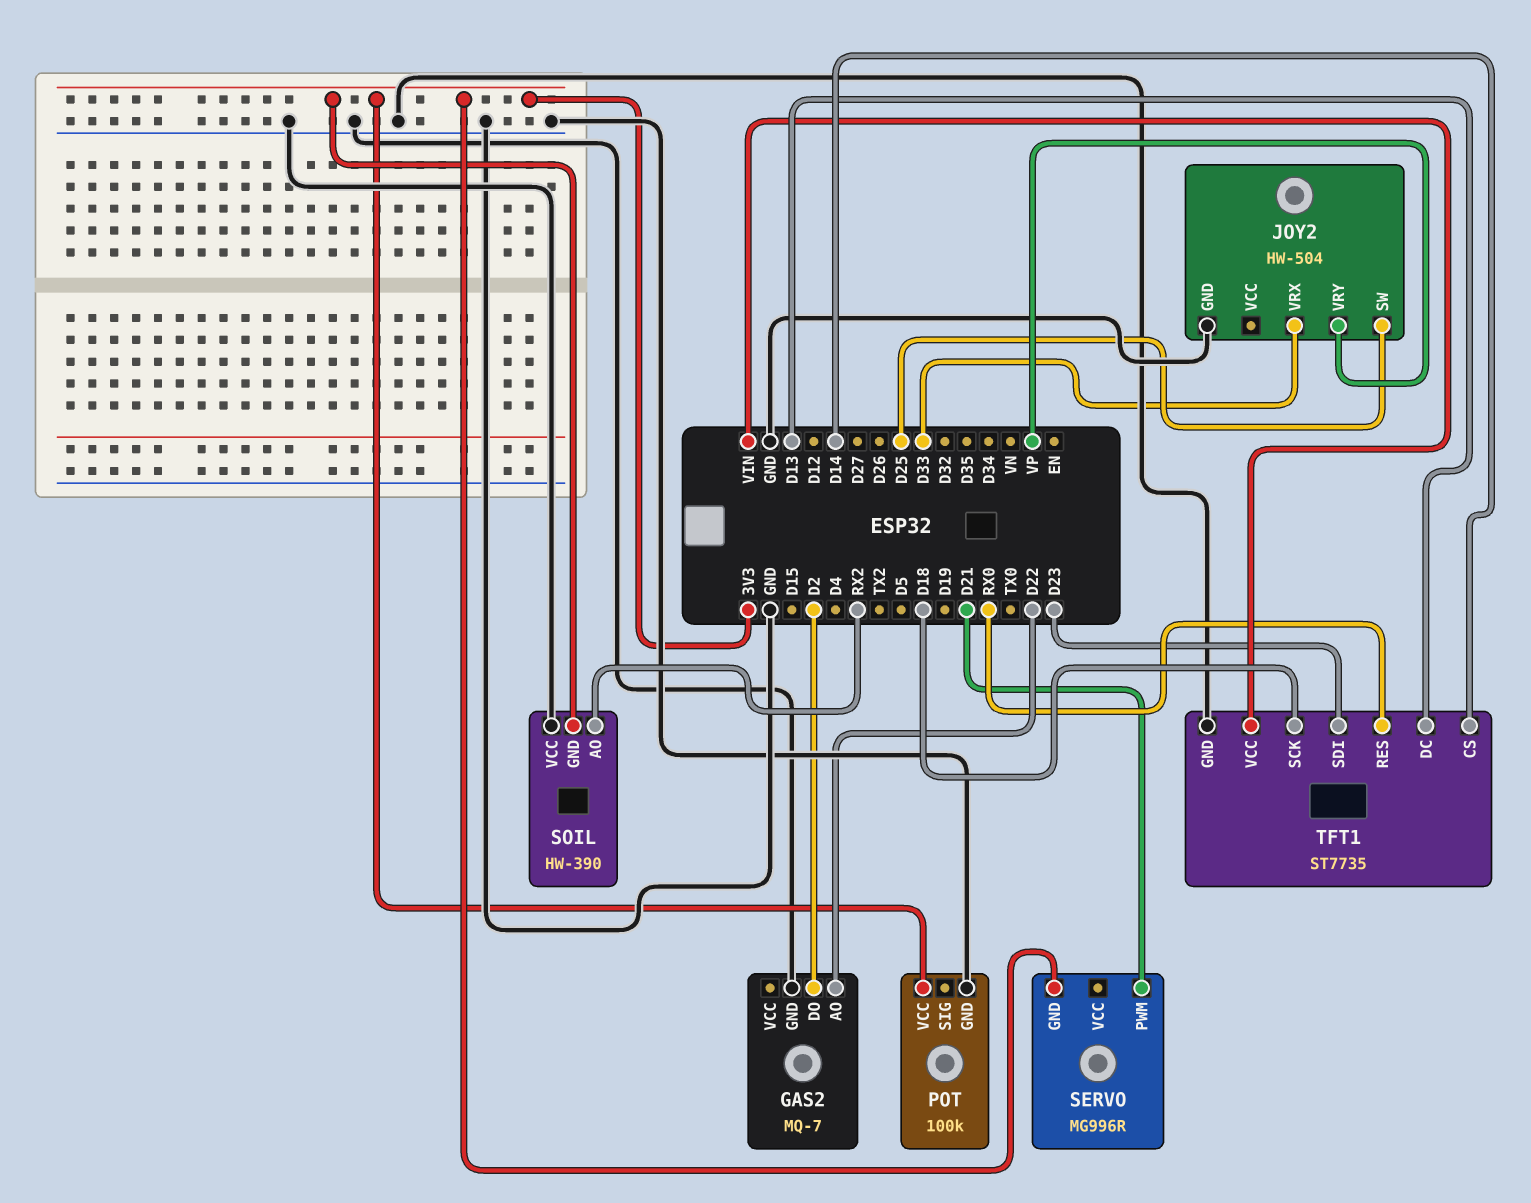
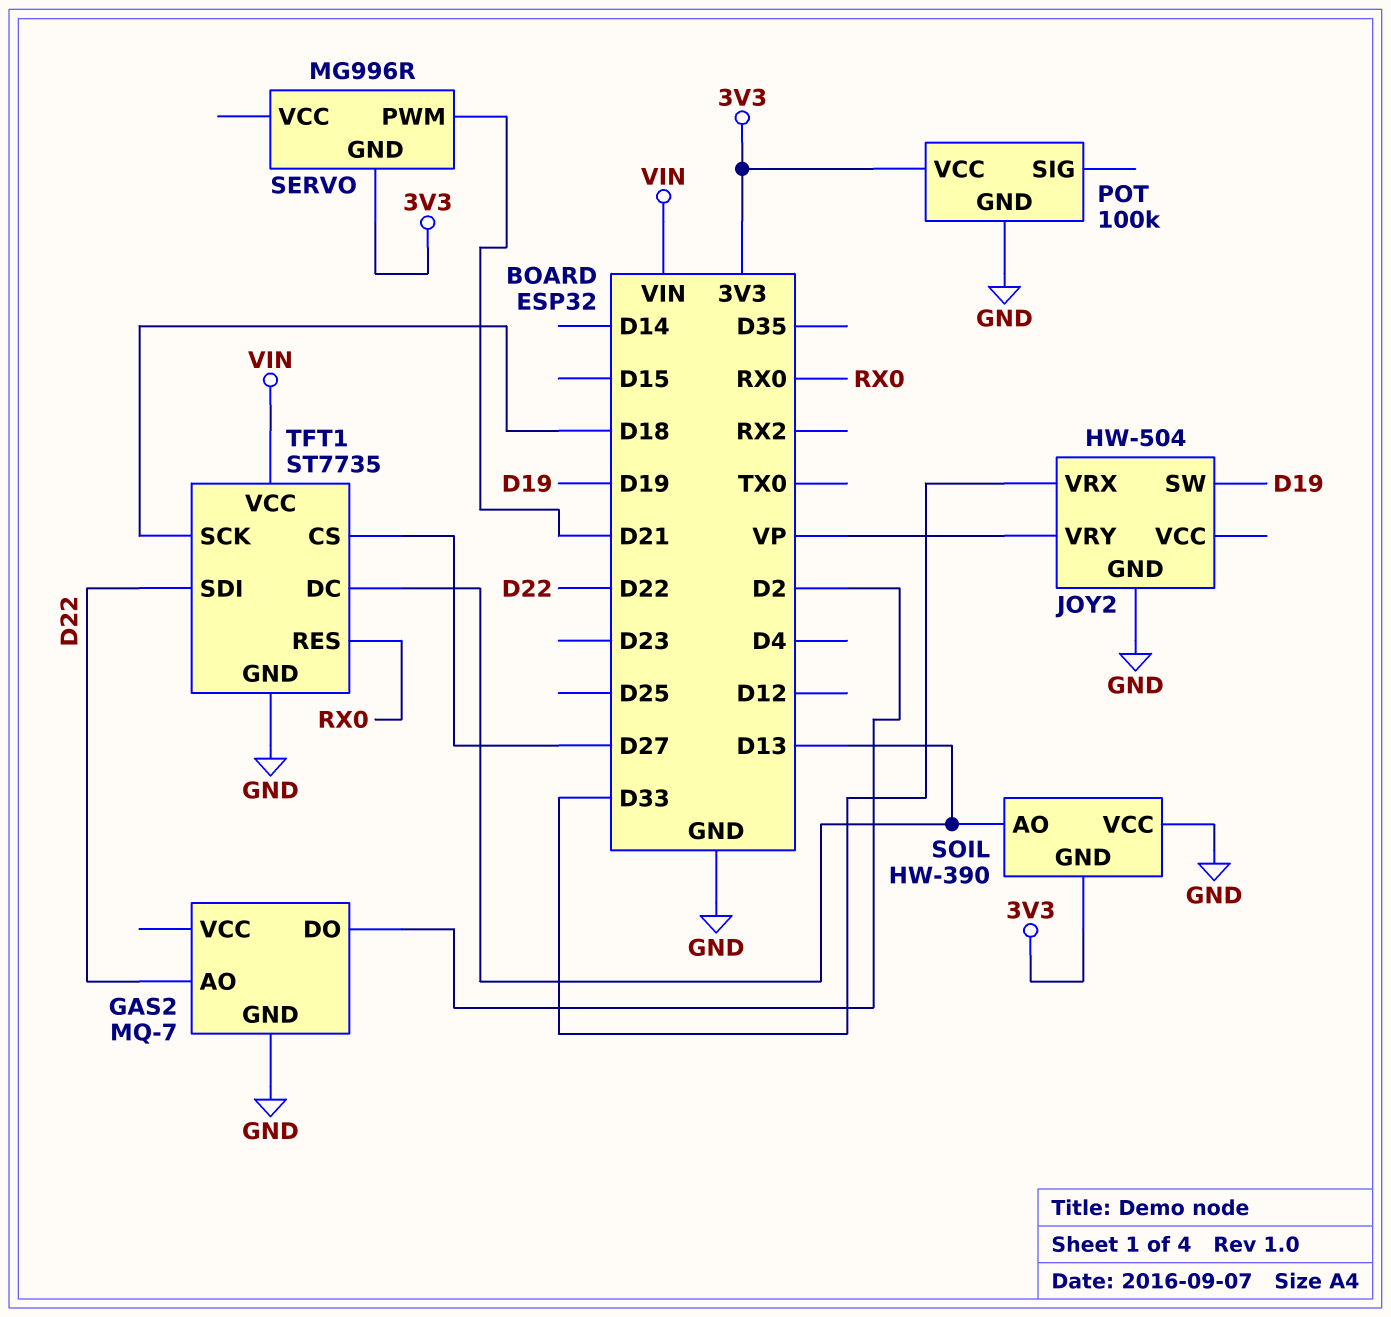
JOY2 pin SW: D25 -> D19
SOIL pin AO: RX2 -> D13
TFT1 pin CS: D14 -> D27
TFT1 pin SDI: D23 -> D22

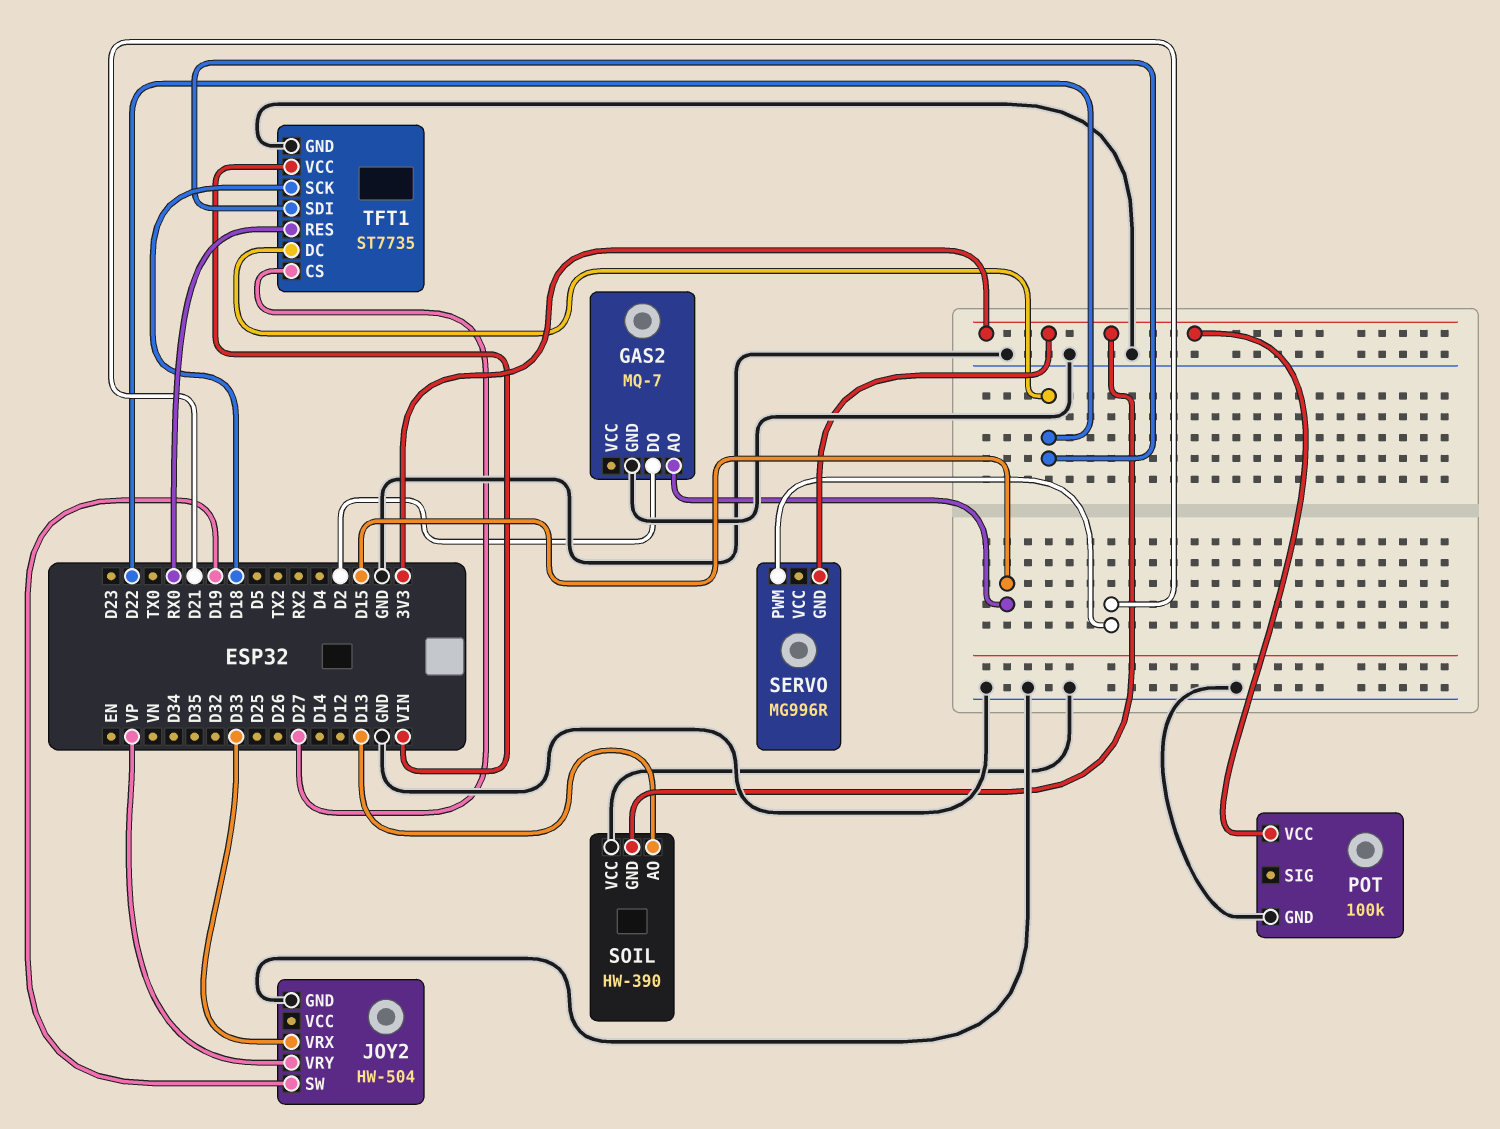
GAS2 pin AO: D22 -> D15
TFT1 pin DC: D13 -> D22

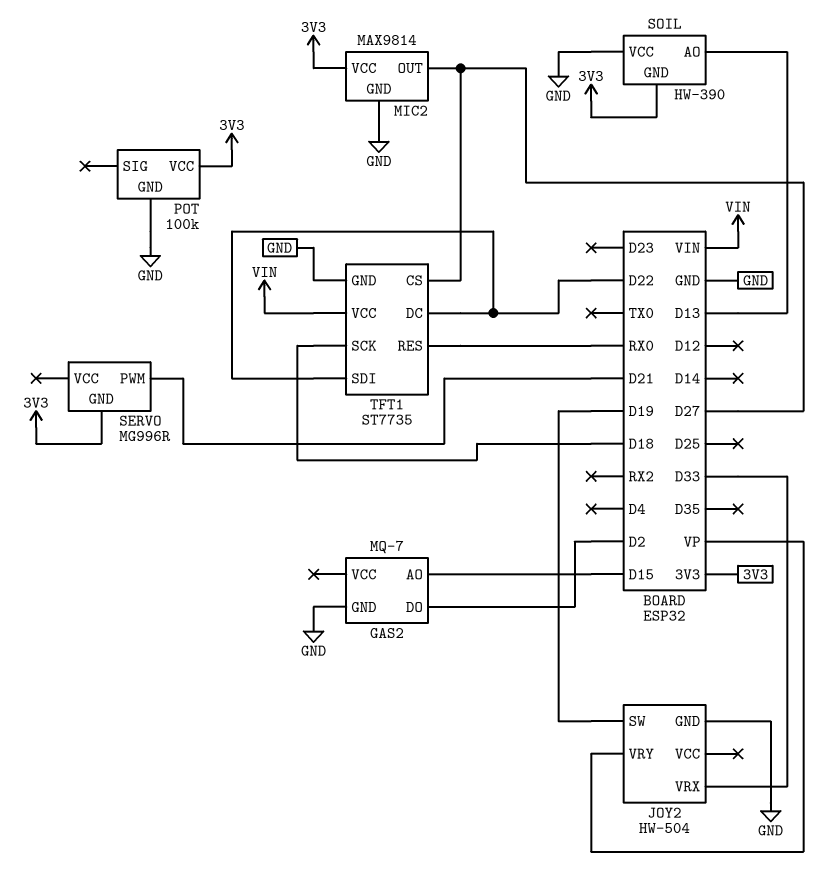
MIC2: none -> MAX9814
MIC2 pin GND: none -> GND
MIC2 pin OUT: none -> D27
MIC2 pin VCC: none -> 3V3

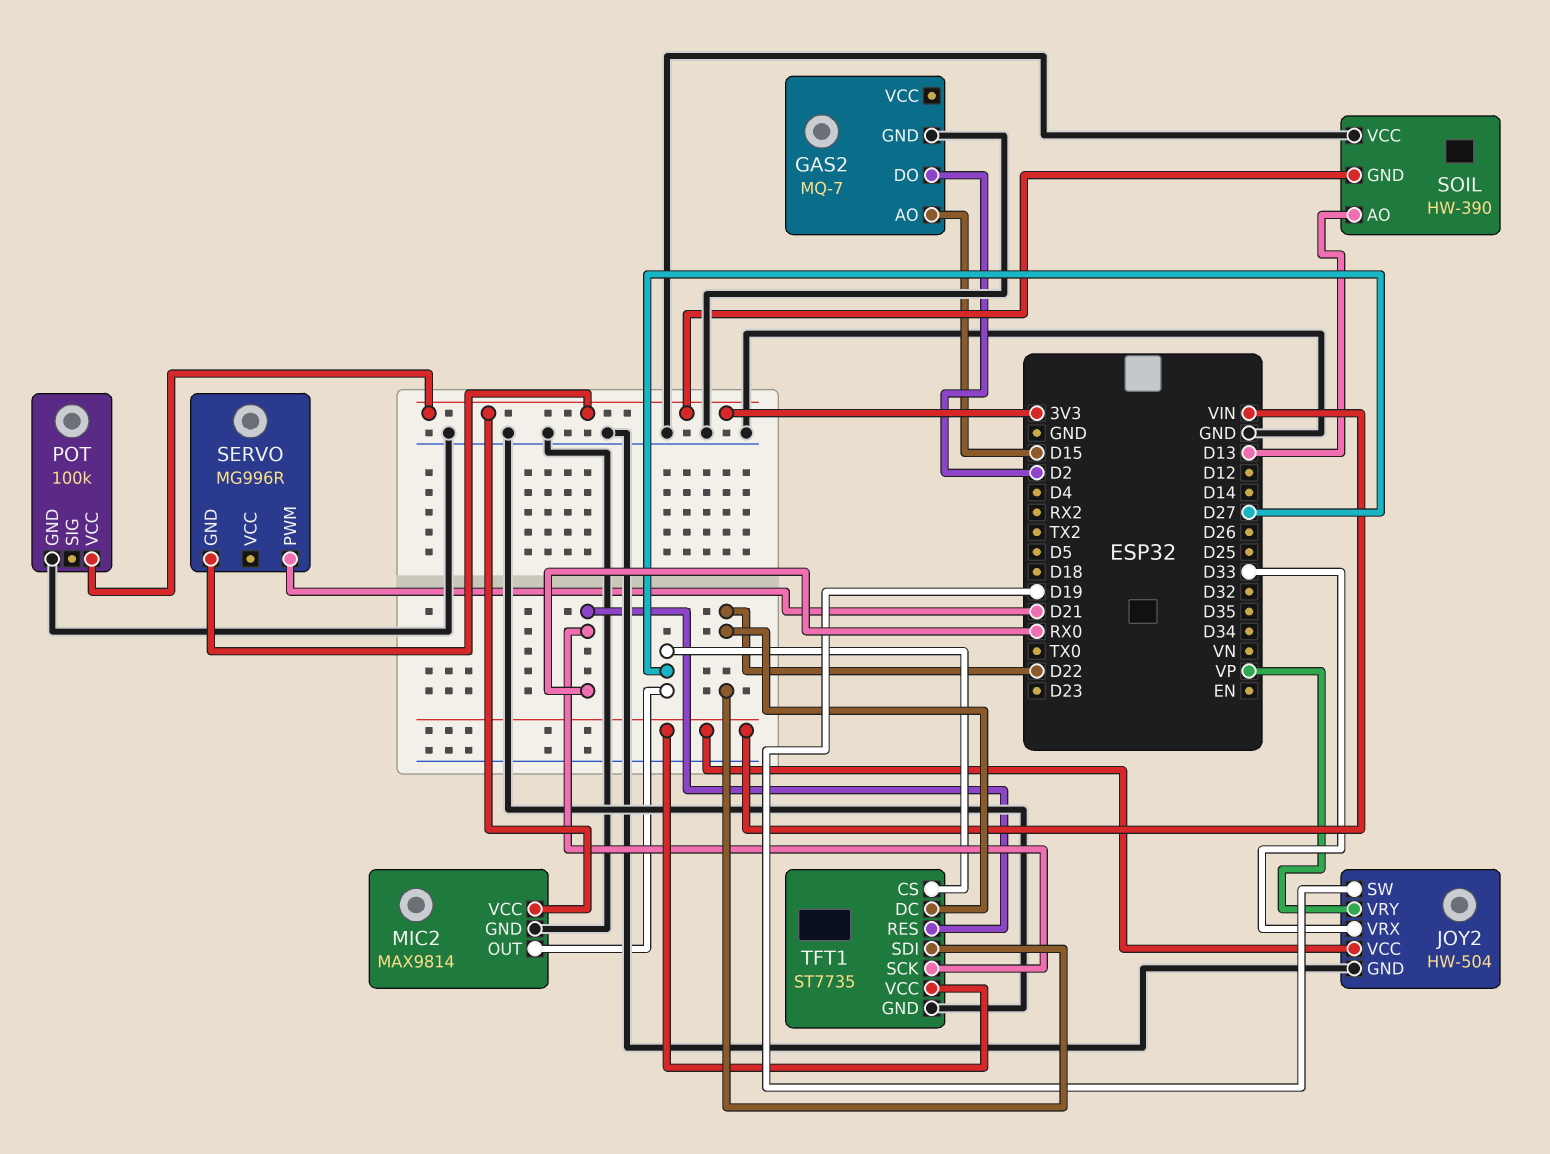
JOY2 pin VCC: none -> VIN
TFT1 pin SCK: D18 -> RX0

